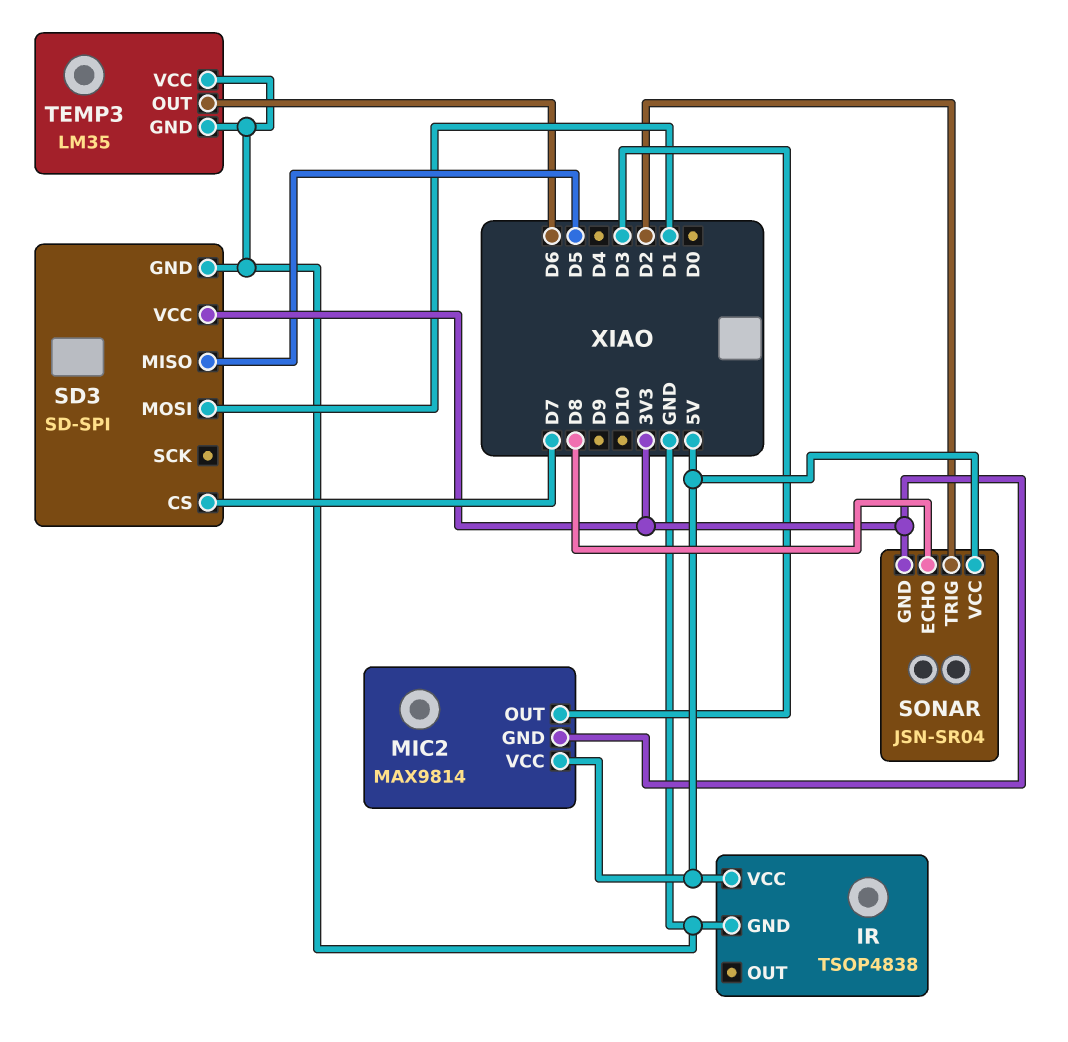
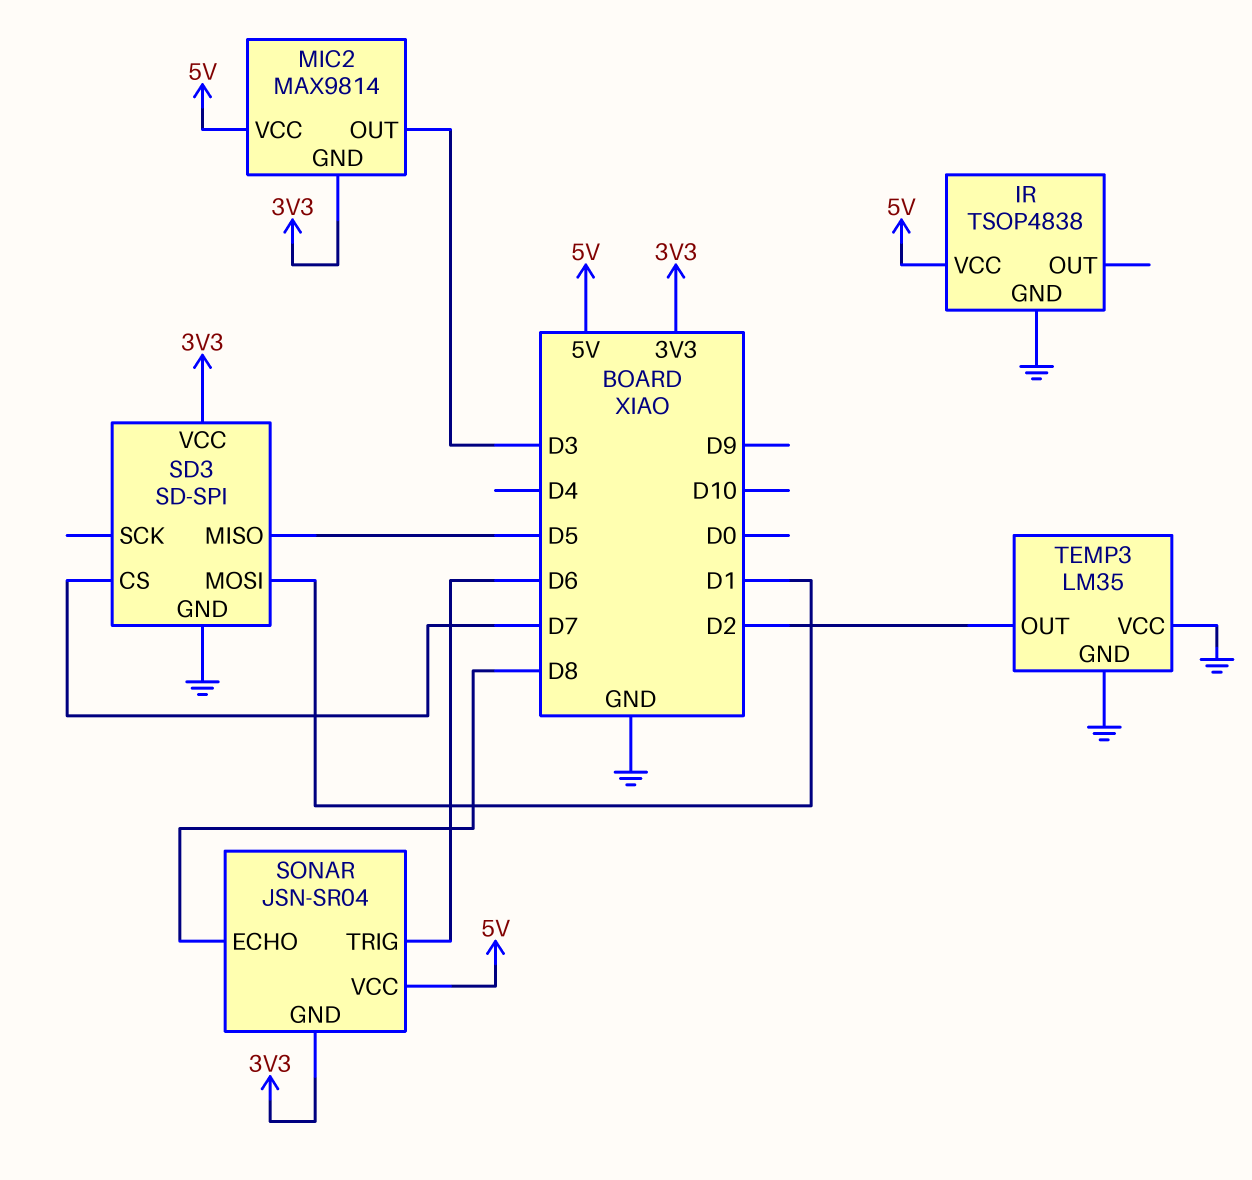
SONAR pin TRIG: D2 -> D6
TEMP3 pin OUT: D6 -> D2

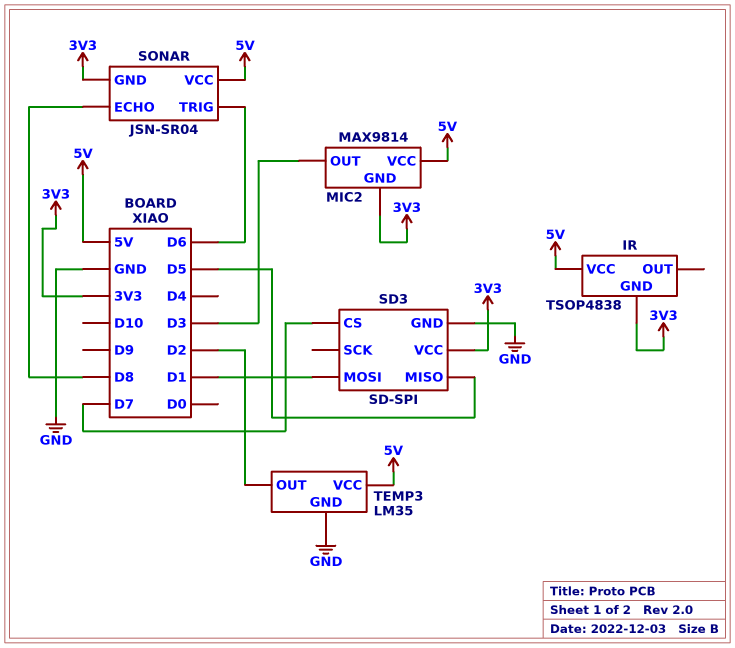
IR pin GND: GND -> 3V3
TEMP3 pin VCC: GND -> 5V

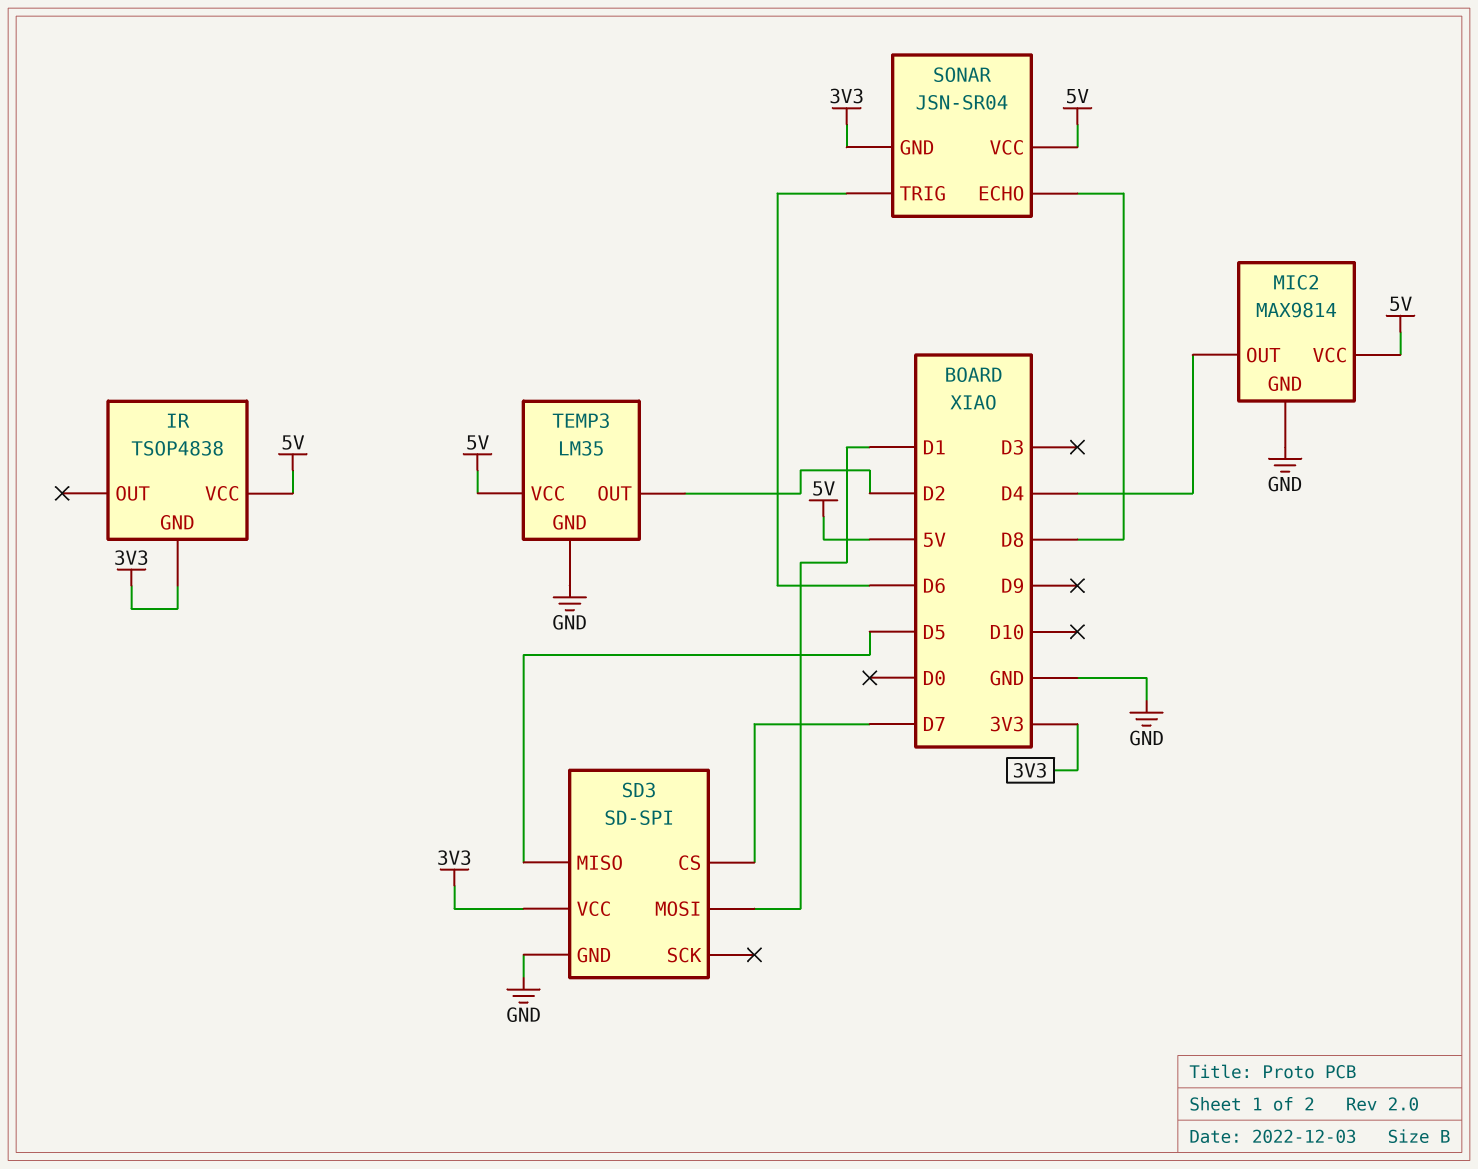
MIC2 pin GND: 3V3 -> GND
MIC2 pin OUT: D3 -> D4

